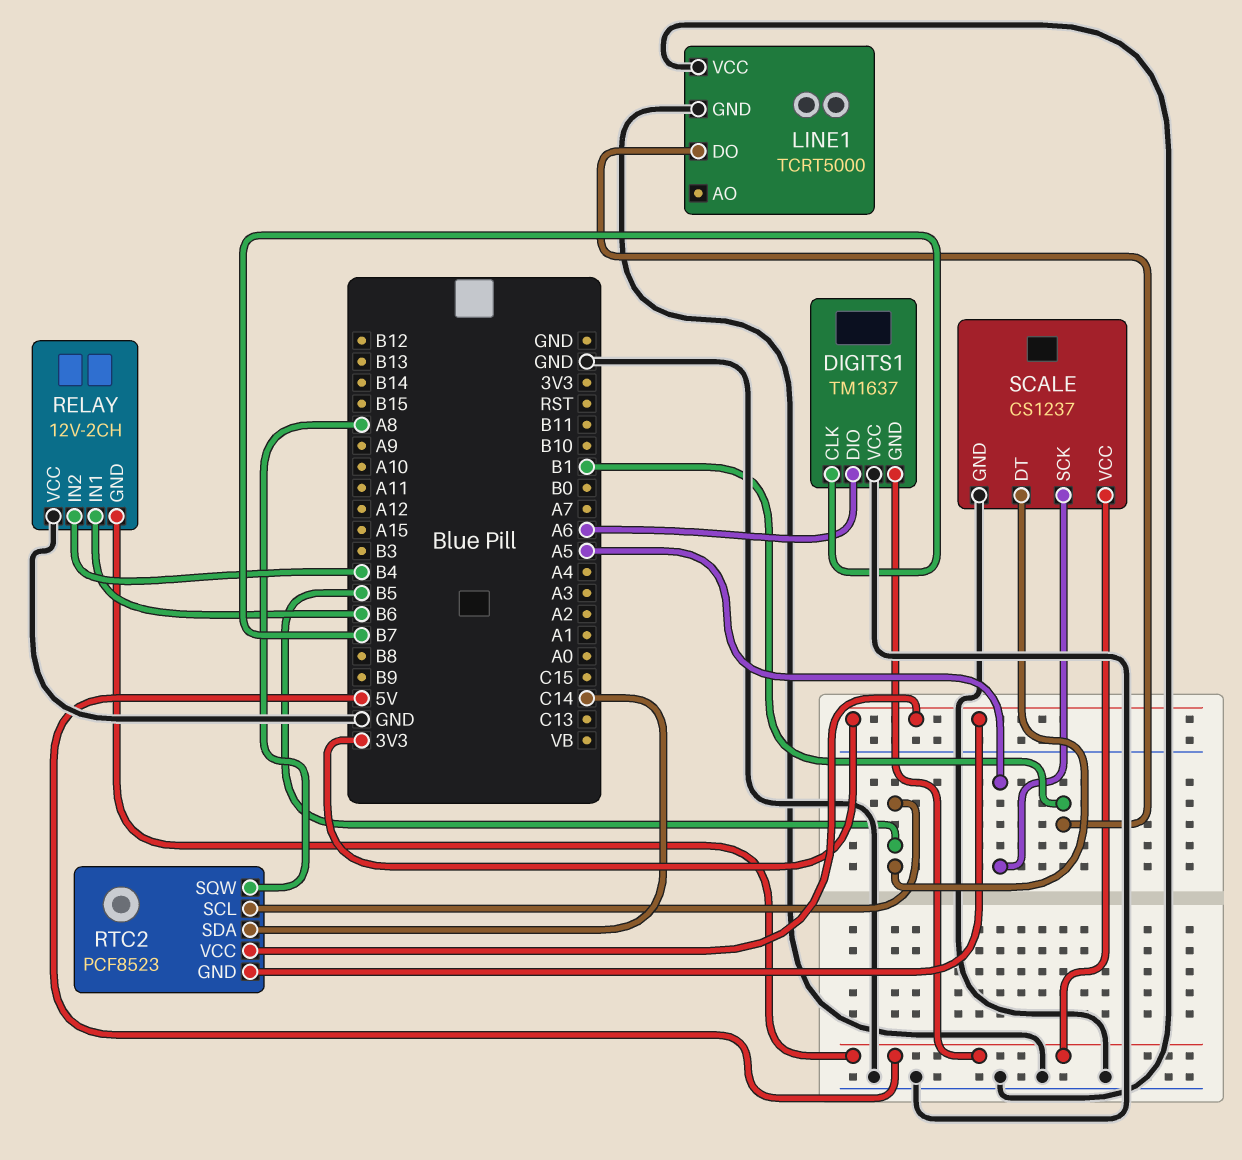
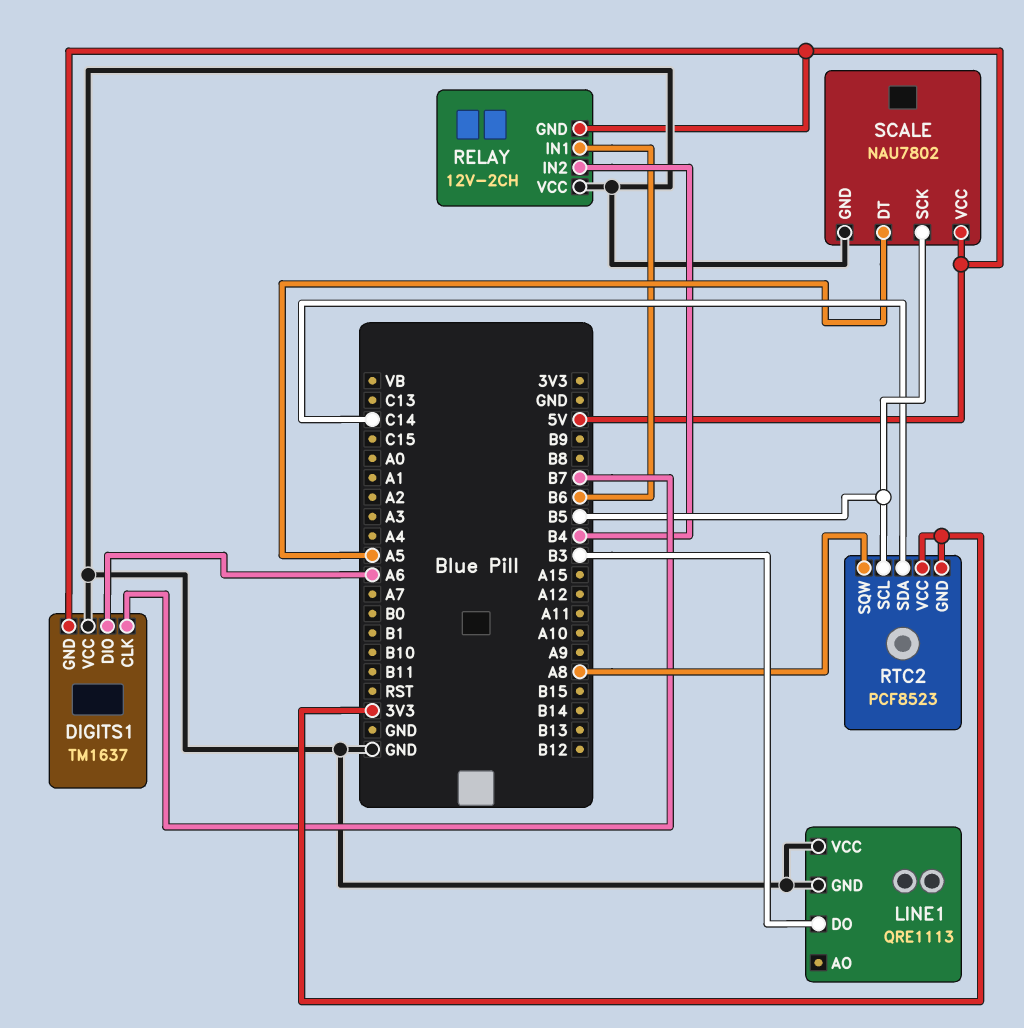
LINE1: TCRT5000 -> QRE1113
LINE1 pin DO: B1 -> B3
SCALE: CS1237 -> NAU7802
SCALE pin DT: B5 -> A5
SCALE pin SCK: A5 -> B5

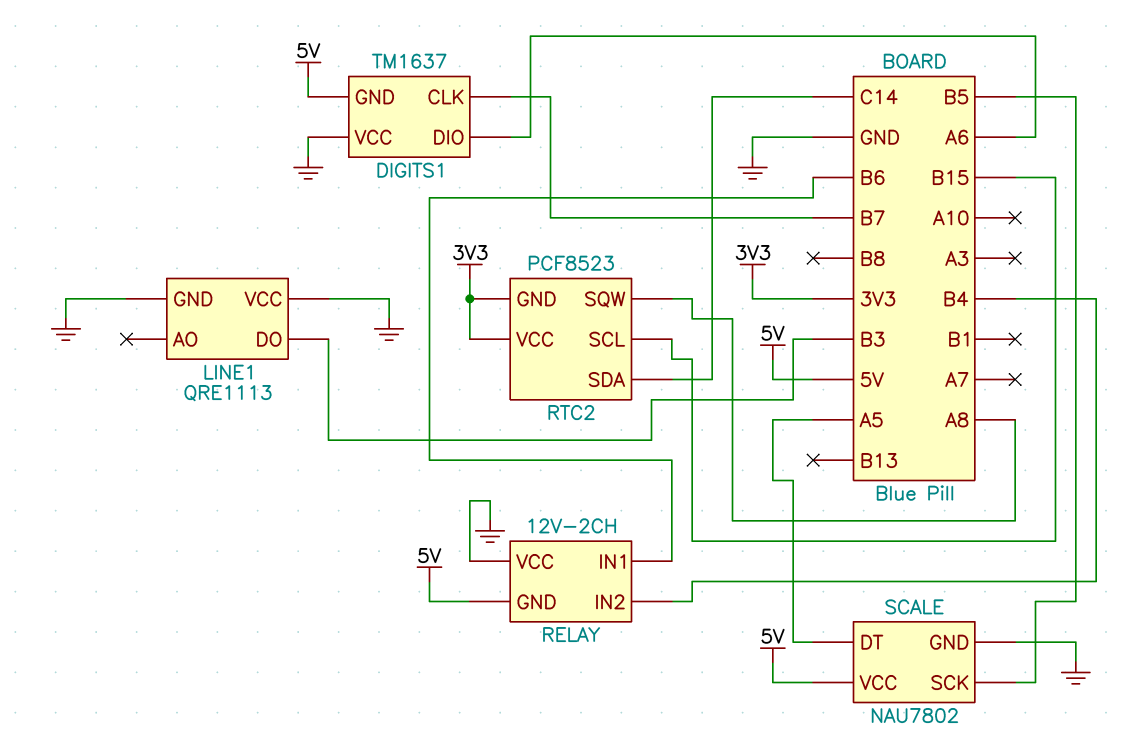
RTC2 pin SCL: B5 -> B15

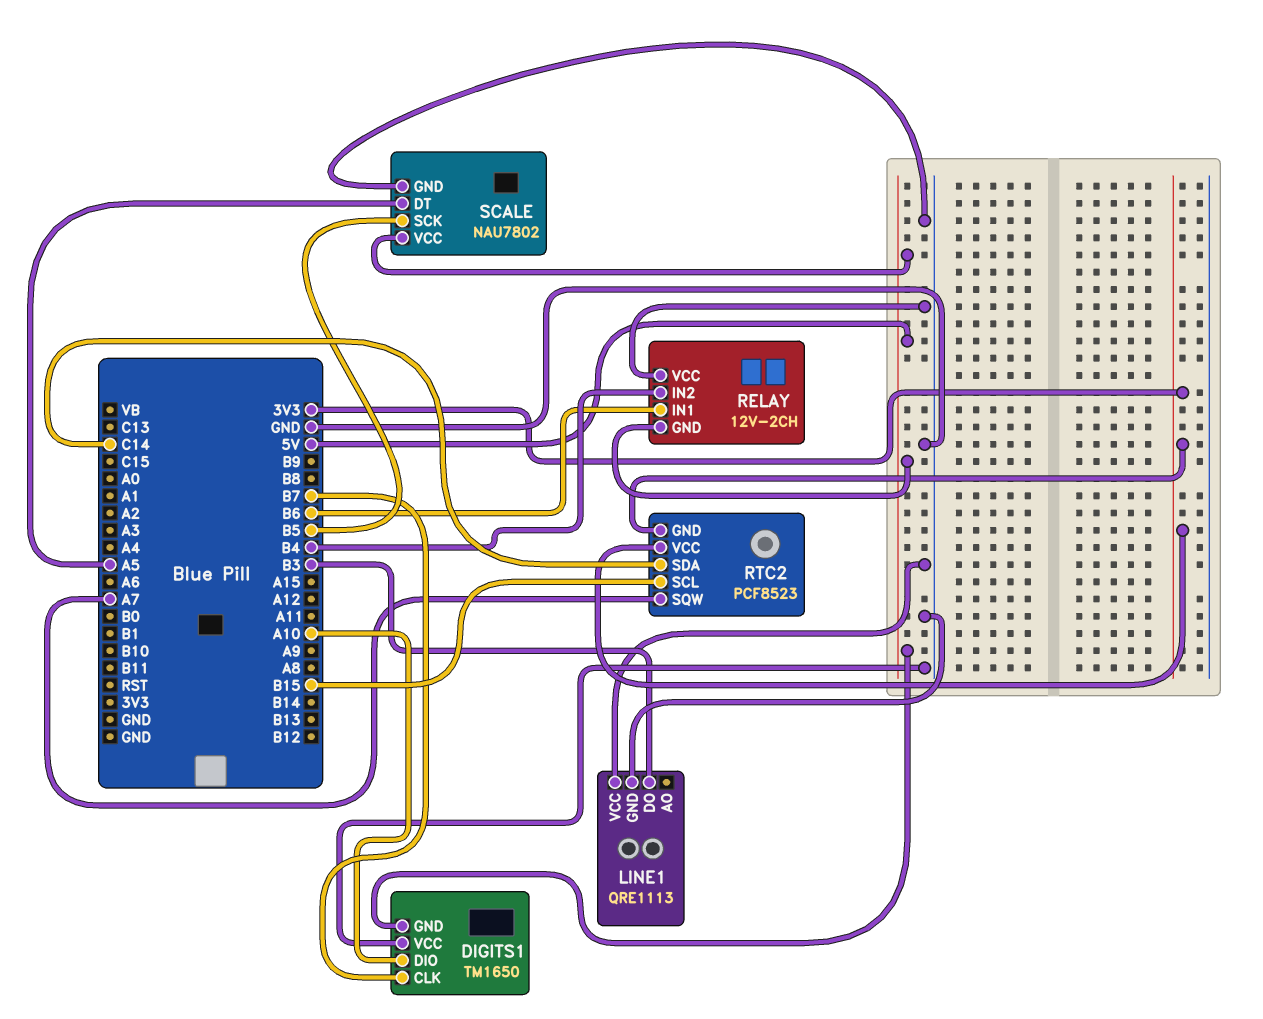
DIGITS1: TM1637 -> TM1650
DIGITS1 pin DIO: A6 -> A10
RTC2 pin SQW: A8 -> A7

